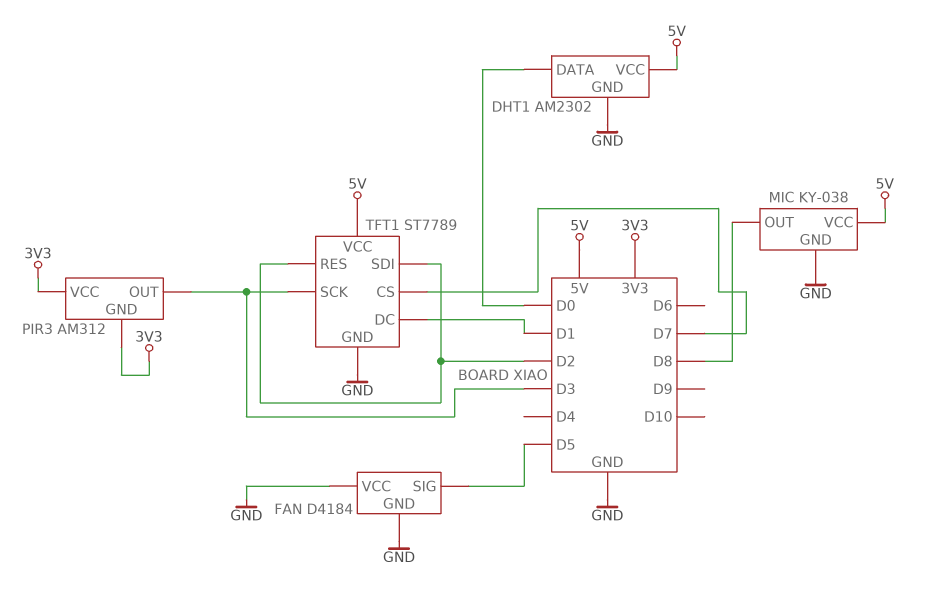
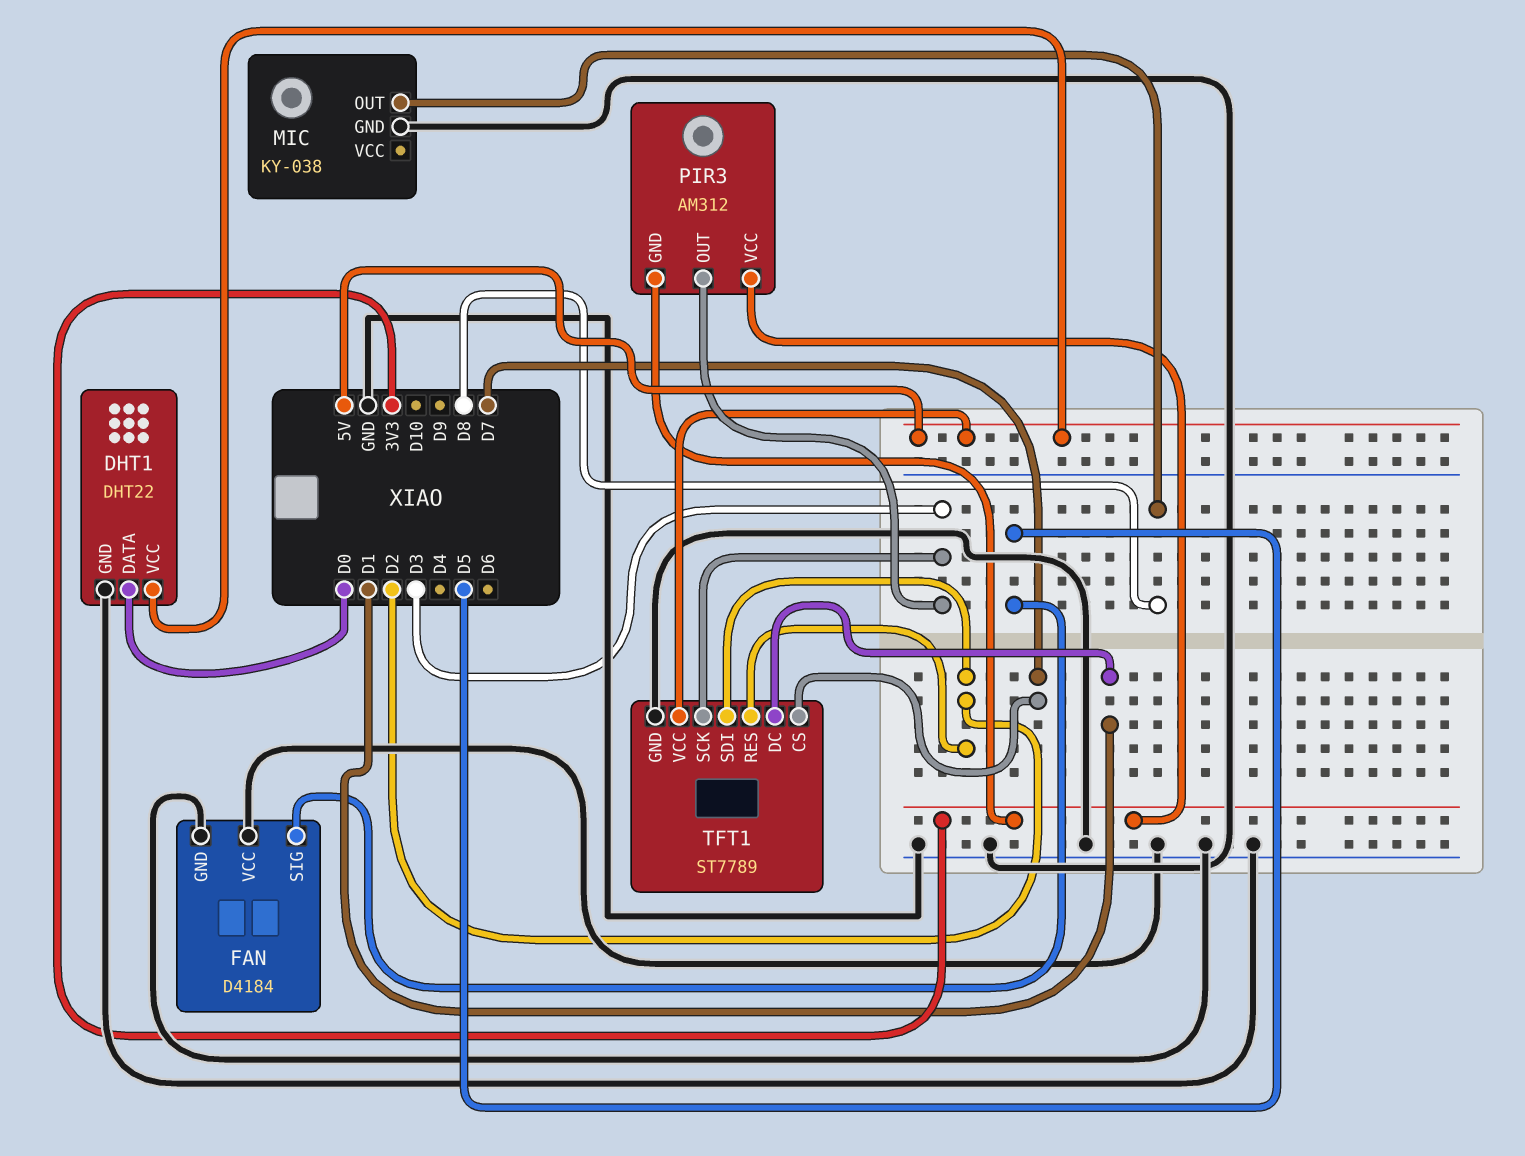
DHT1: AM2302 -> DHT22
MIC pin VCC: 5V -> none

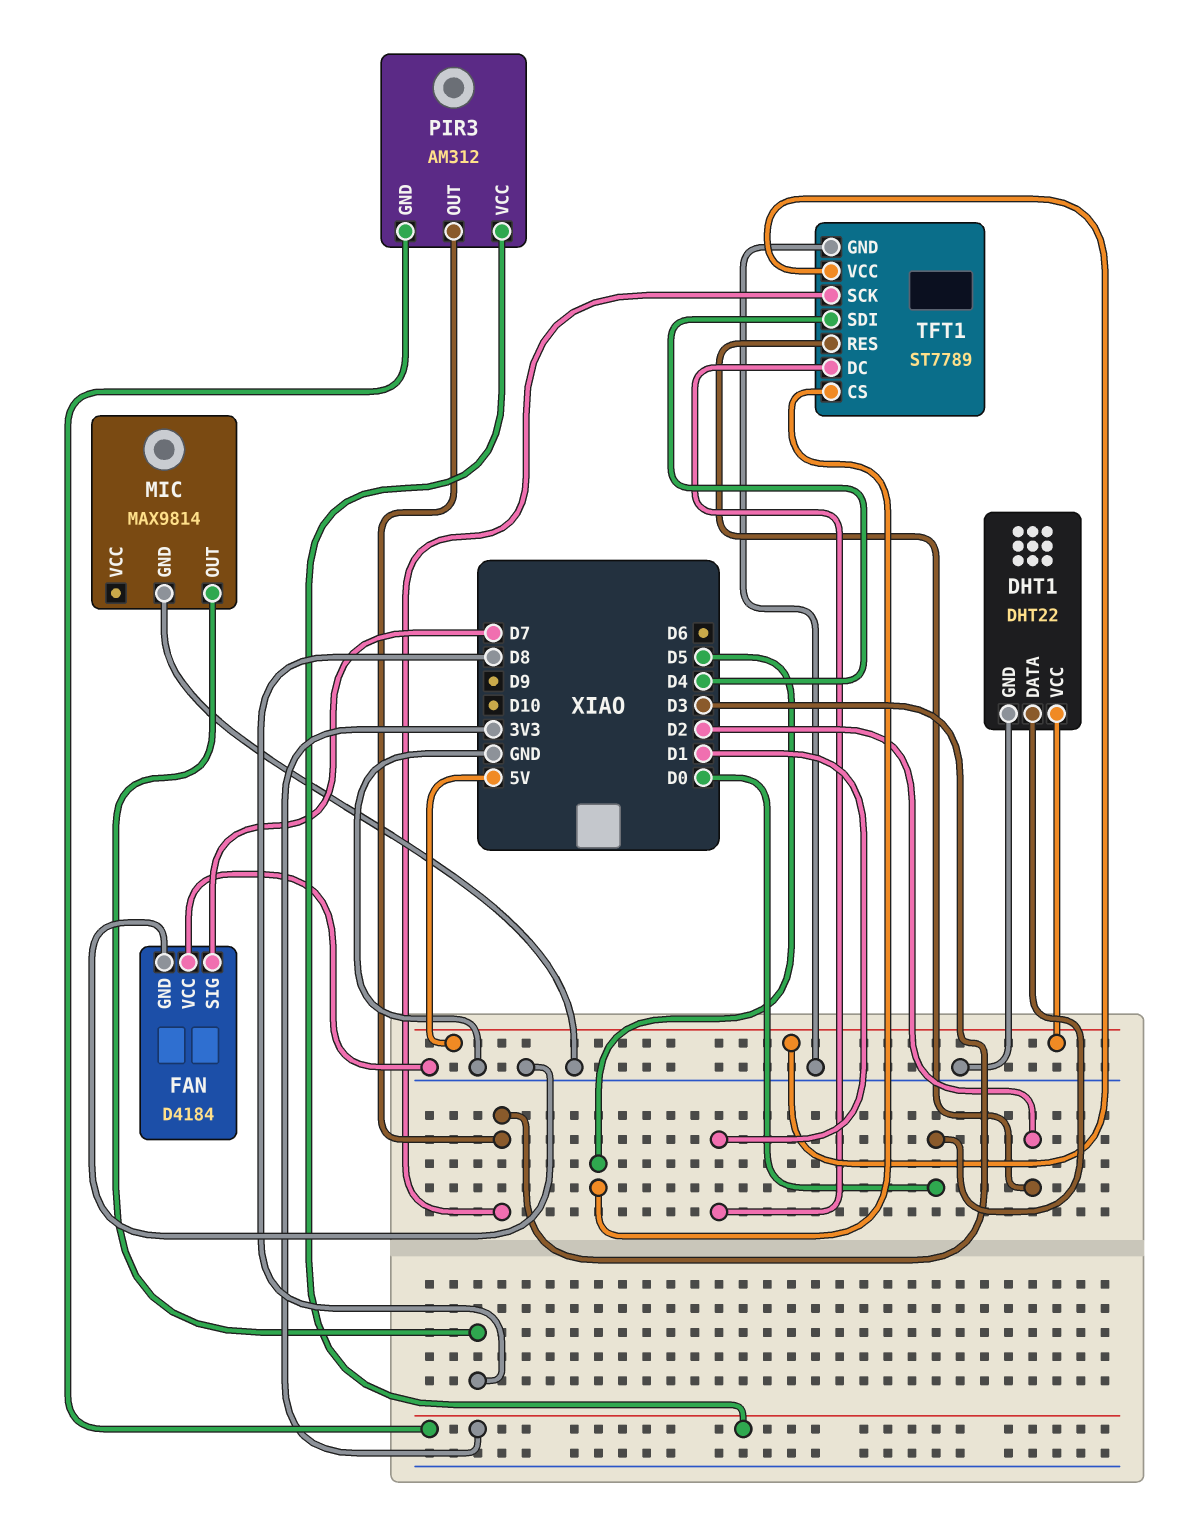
FAN pin SIG: D5 -> D7
MIC: KY-038 -> MAX9814
TFT1 pin CS: D7 -> D5
TFT1 pin SDI: D2 -> D4

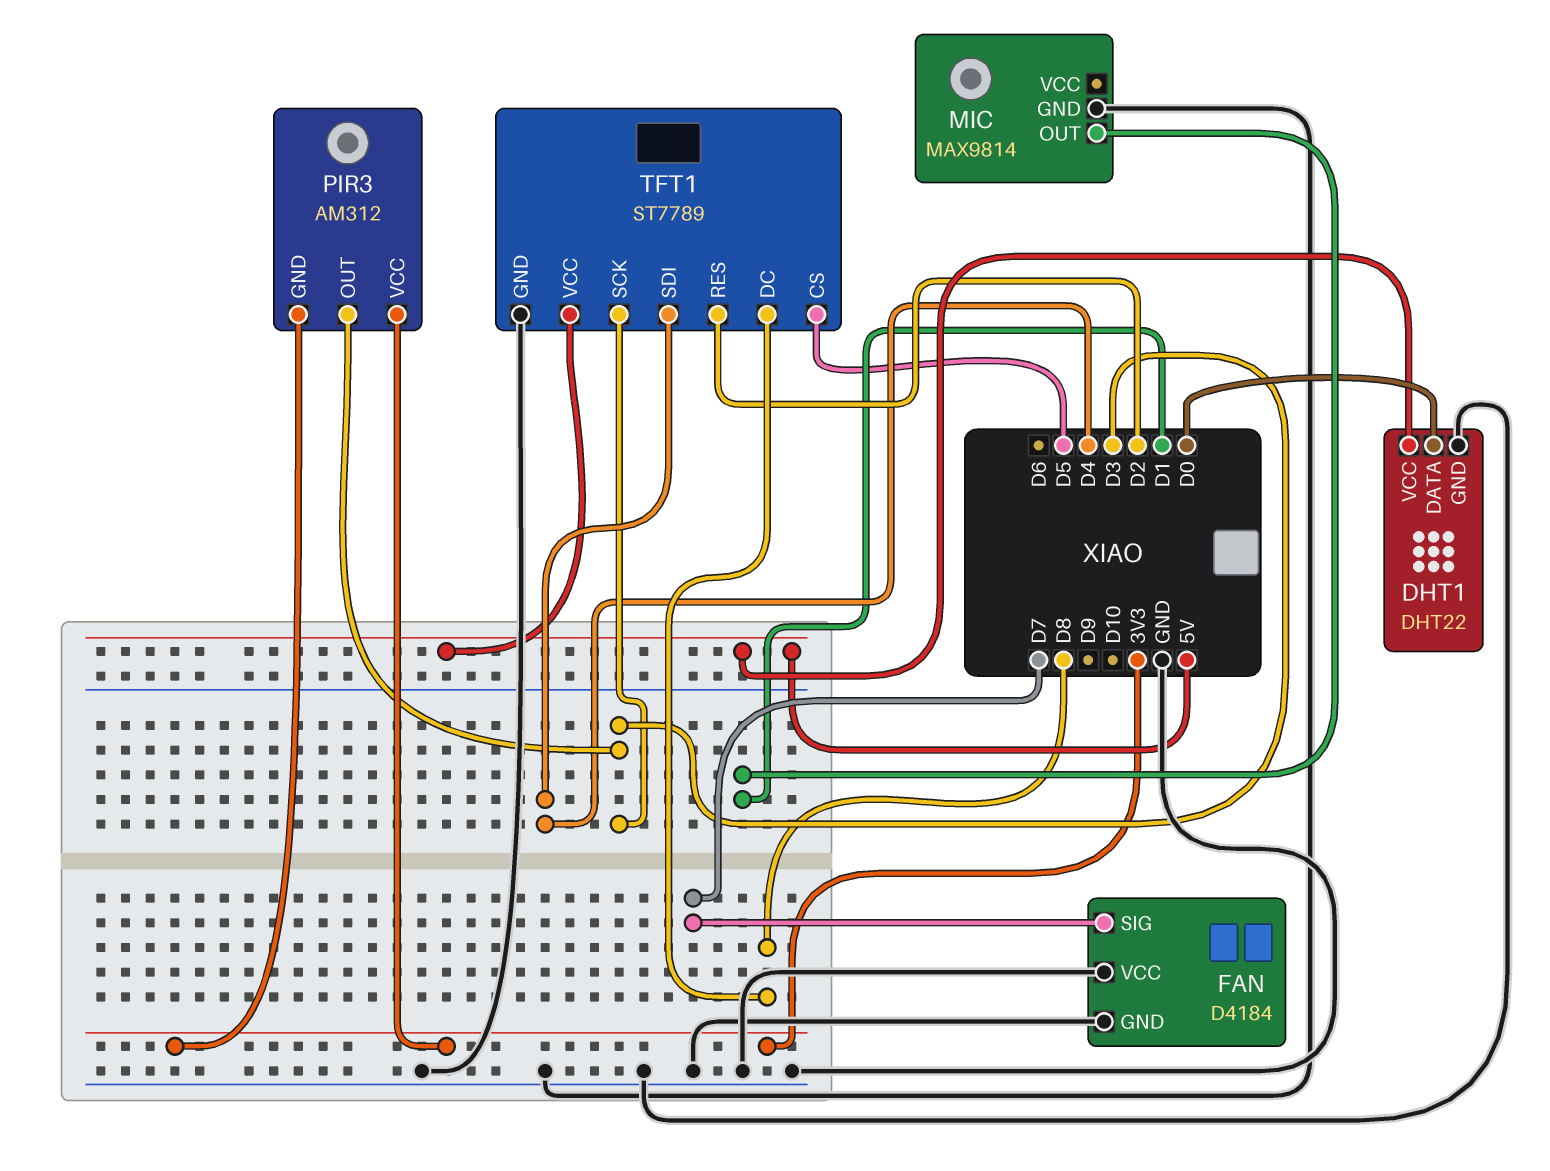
MIC pin OUT: D8 -> D1
TFT1 pin DC: D1 -> D8

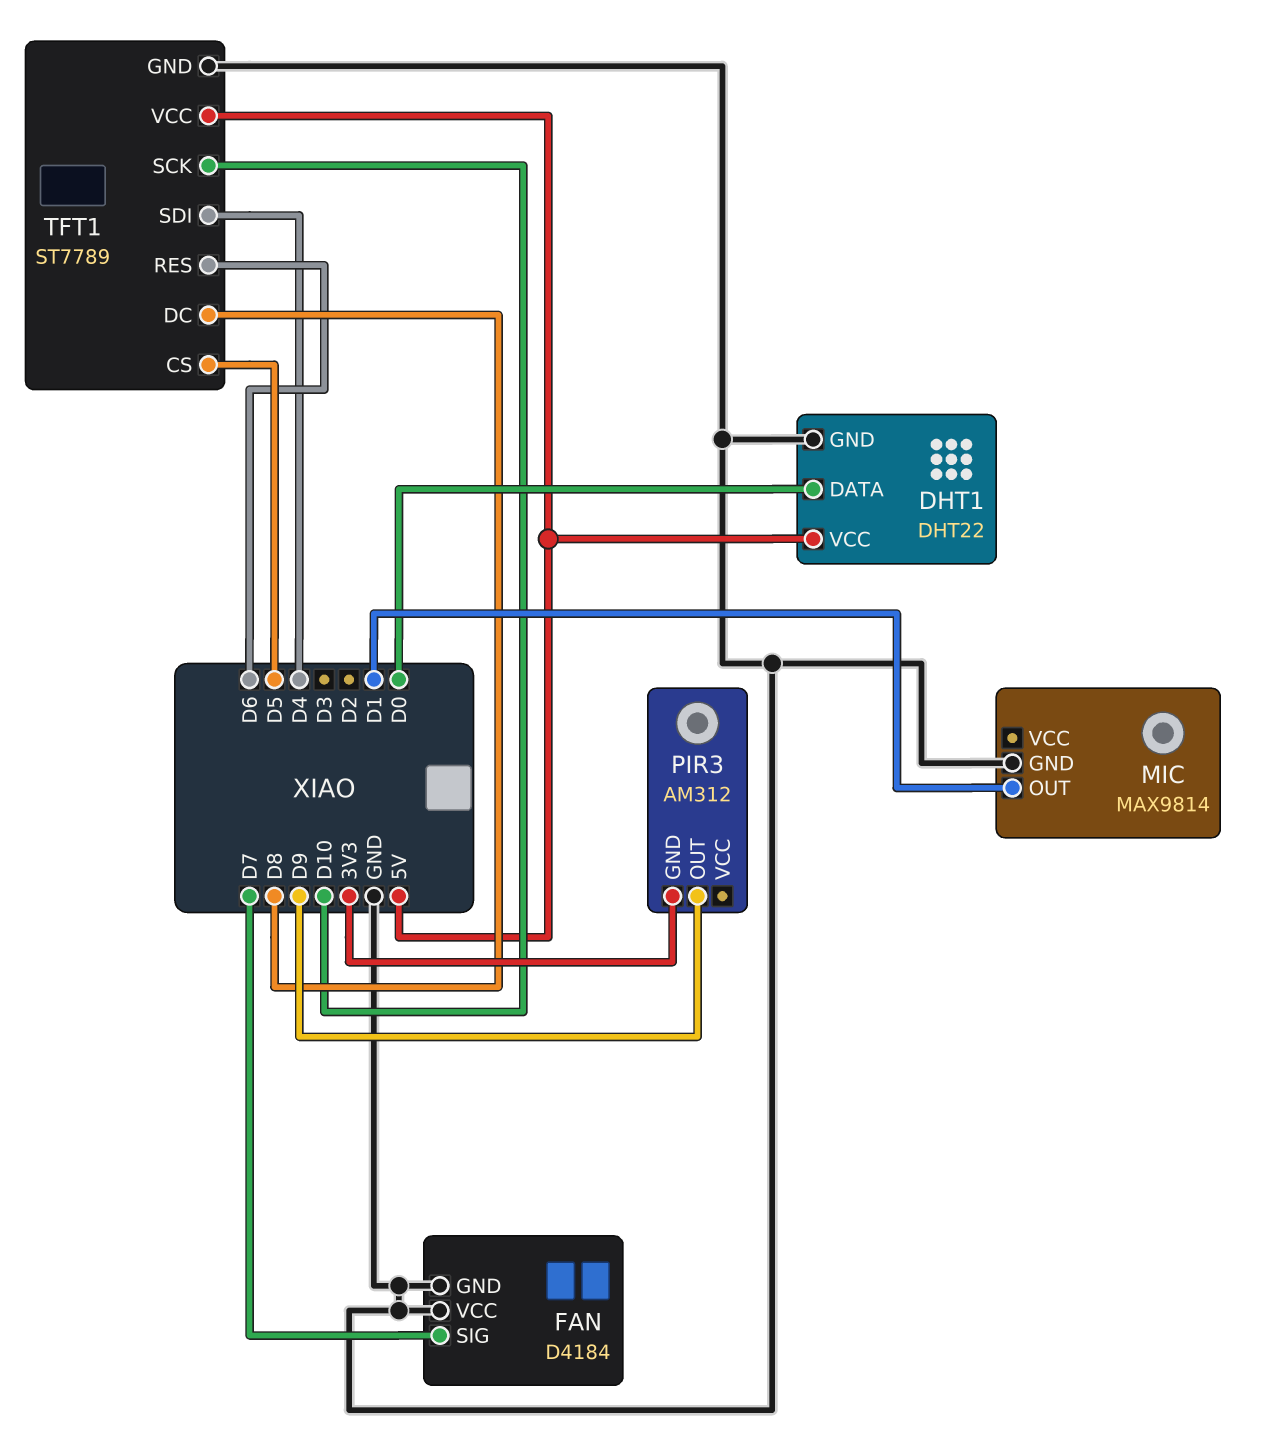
PIR3 pin OUT: D3 -> D9
PIR3 pin VCC: 3V3 -> none
TFT1 pin RES: D2 -> D6
TFT1 pin SCK: D3 -> D10

